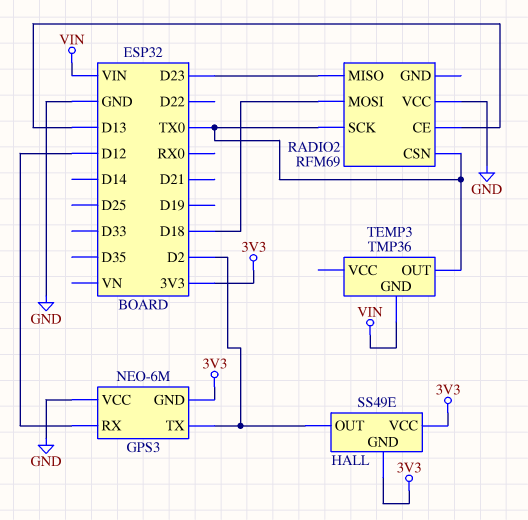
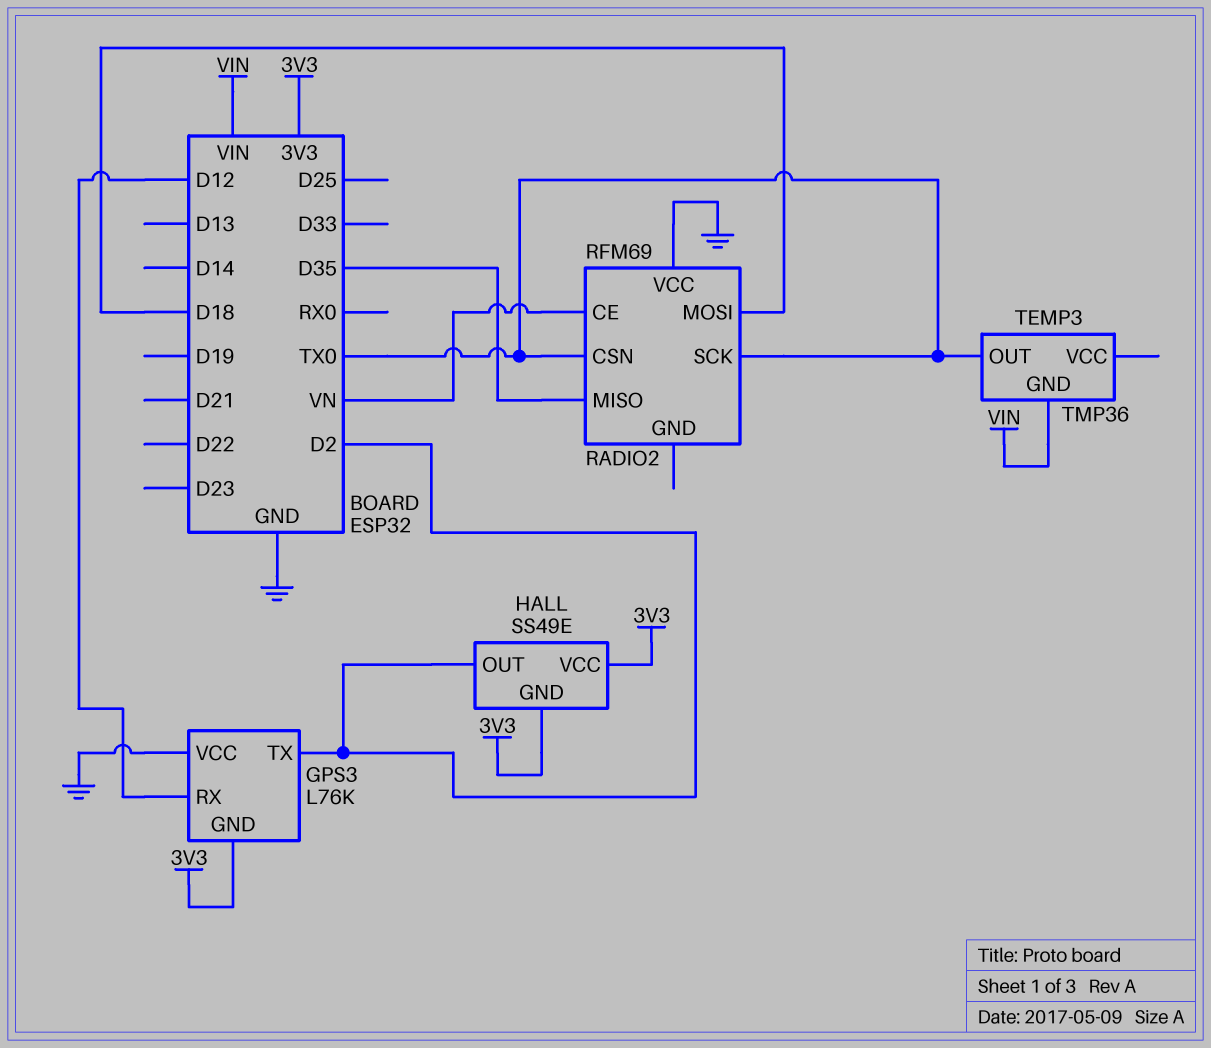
GPS3: NEO-6M -> L76K
RADIO2 pin CE: D13 -> VN
RADIO2 pin MISO: D23 -> D35

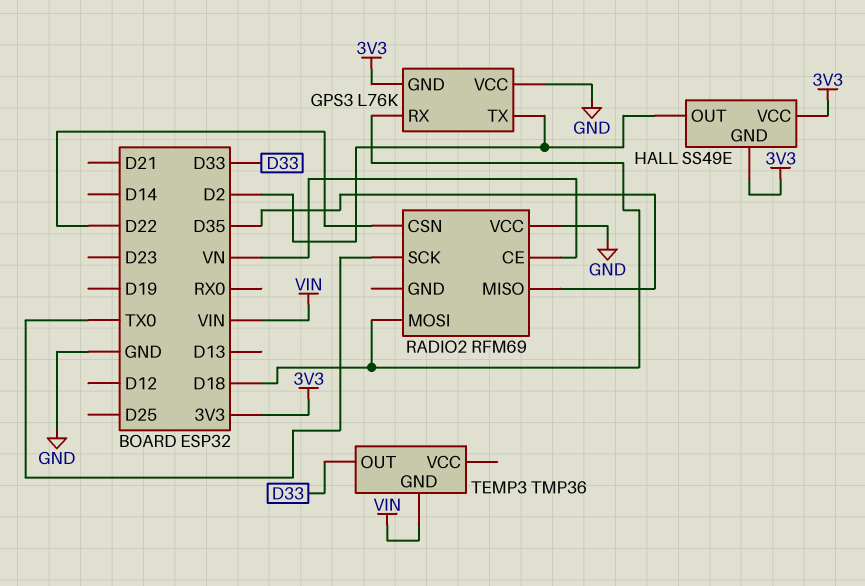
GPS3 pin RX: D12 -> D18
RADIO2 pin CSN: TX0 -> D22
TEMP3 pin OUT: TX0 -> D33

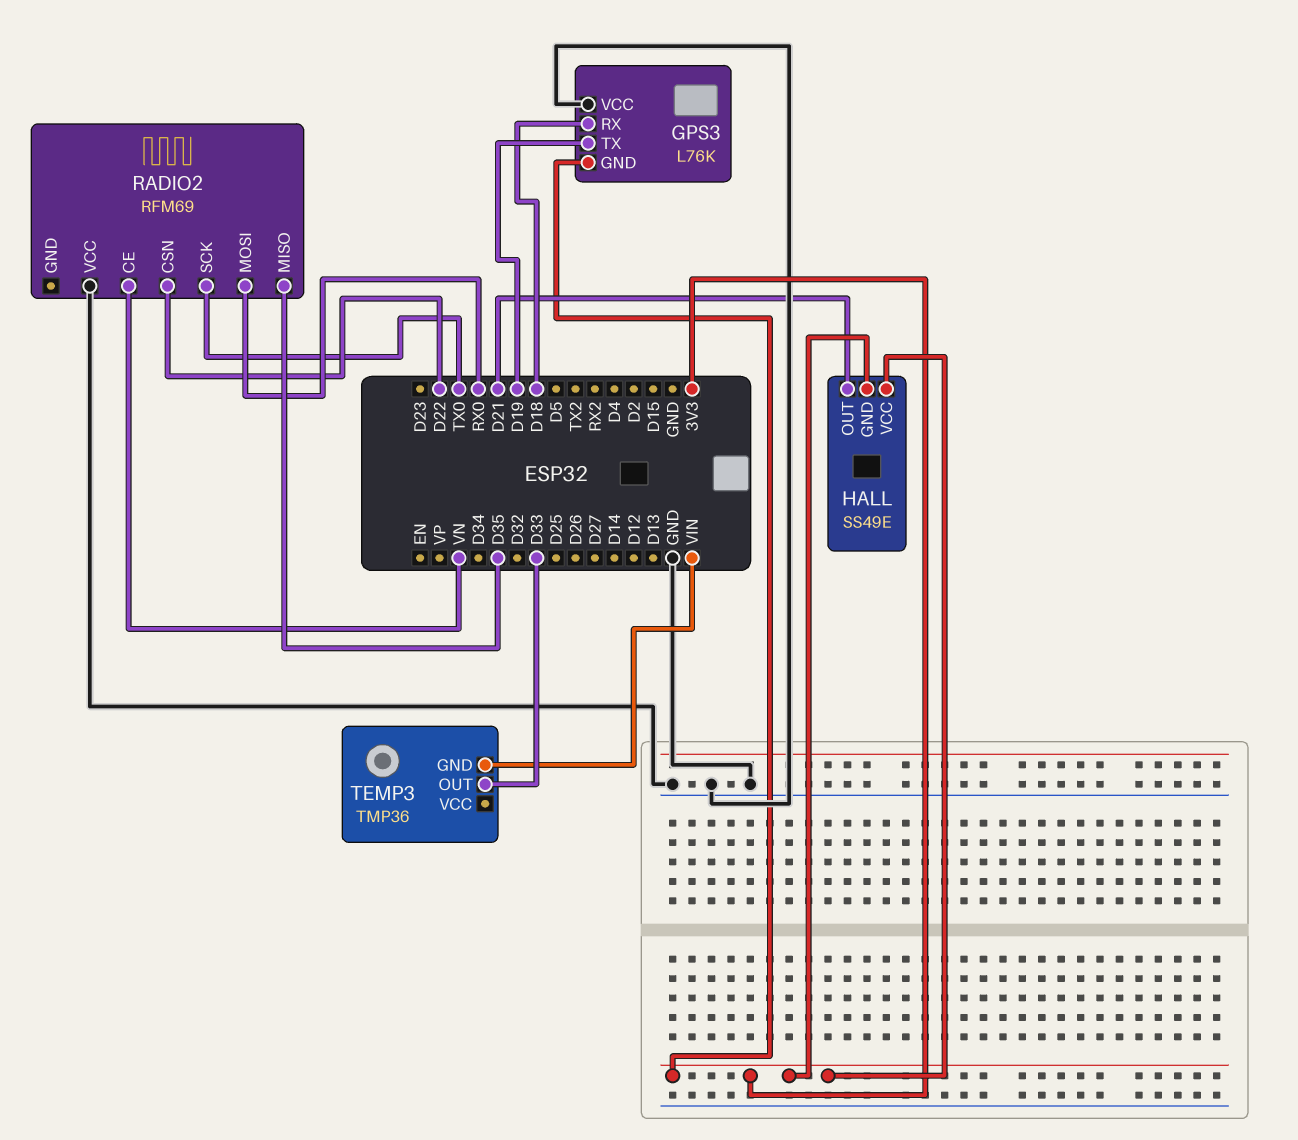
GPS3 pin TX: D2 -> D19
HALL pin OUT: D2 -> D21
RADIO2 pin MOSI: D18 -> RX0

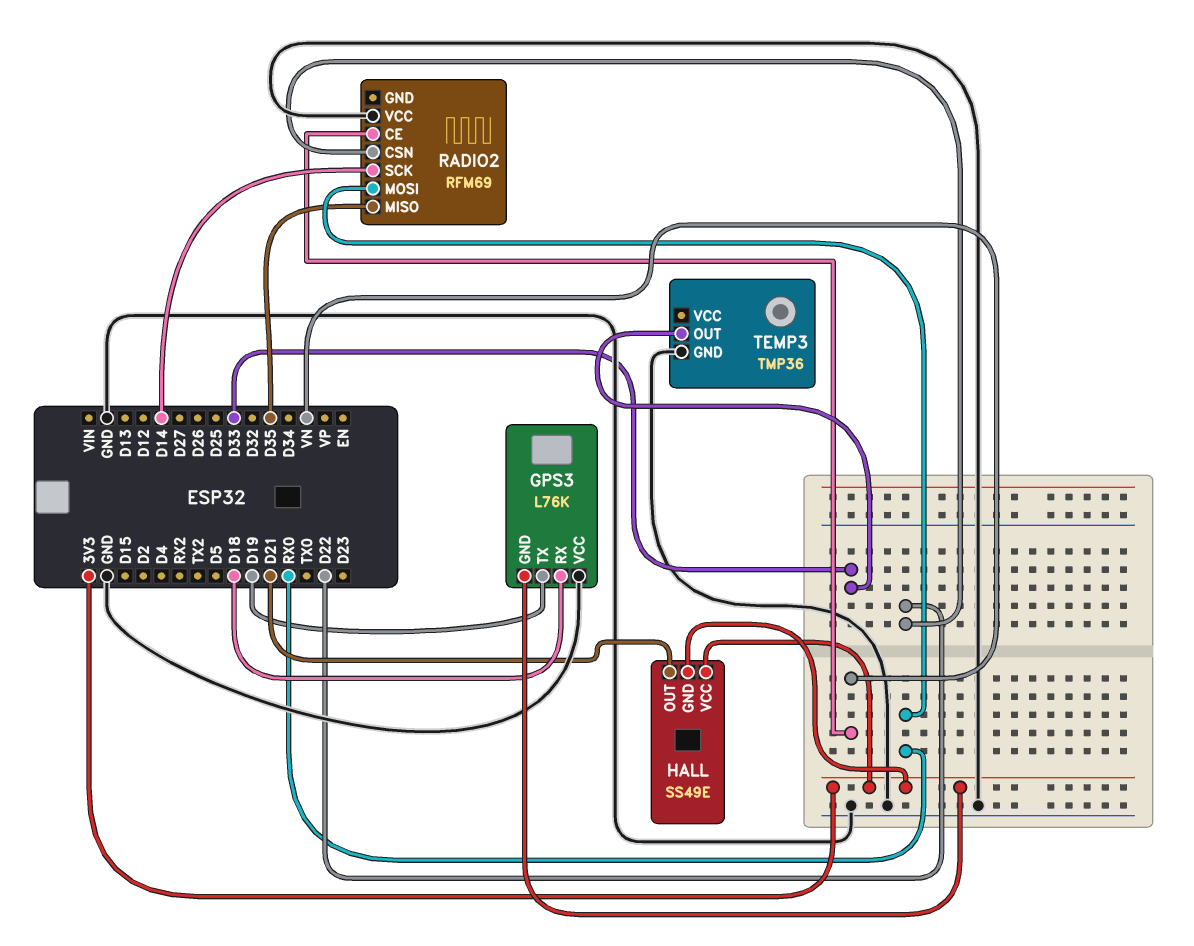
RADIO2 pin SCK: TX0 -> D14
TEMP3 pin GND: VIN -> GND

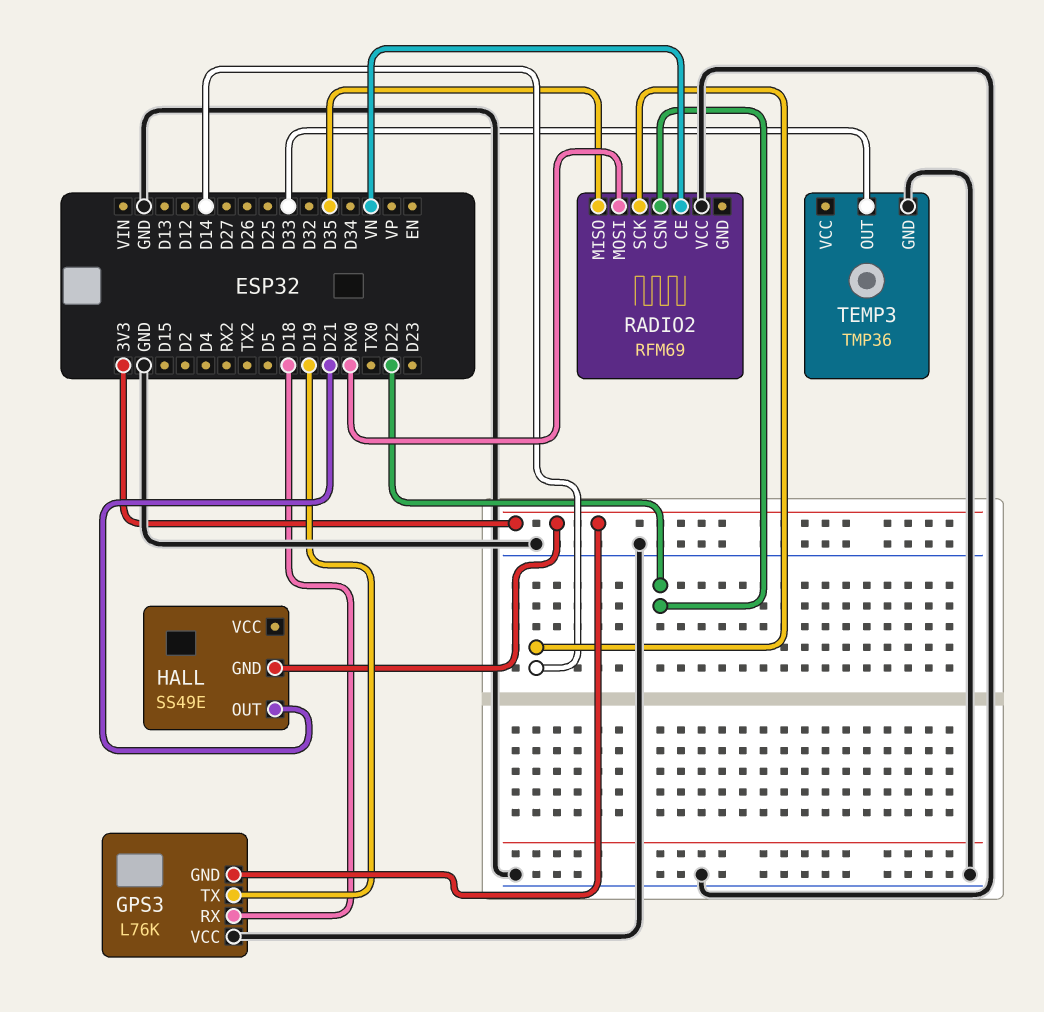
HALL pin VCC: 3V3 -> none

